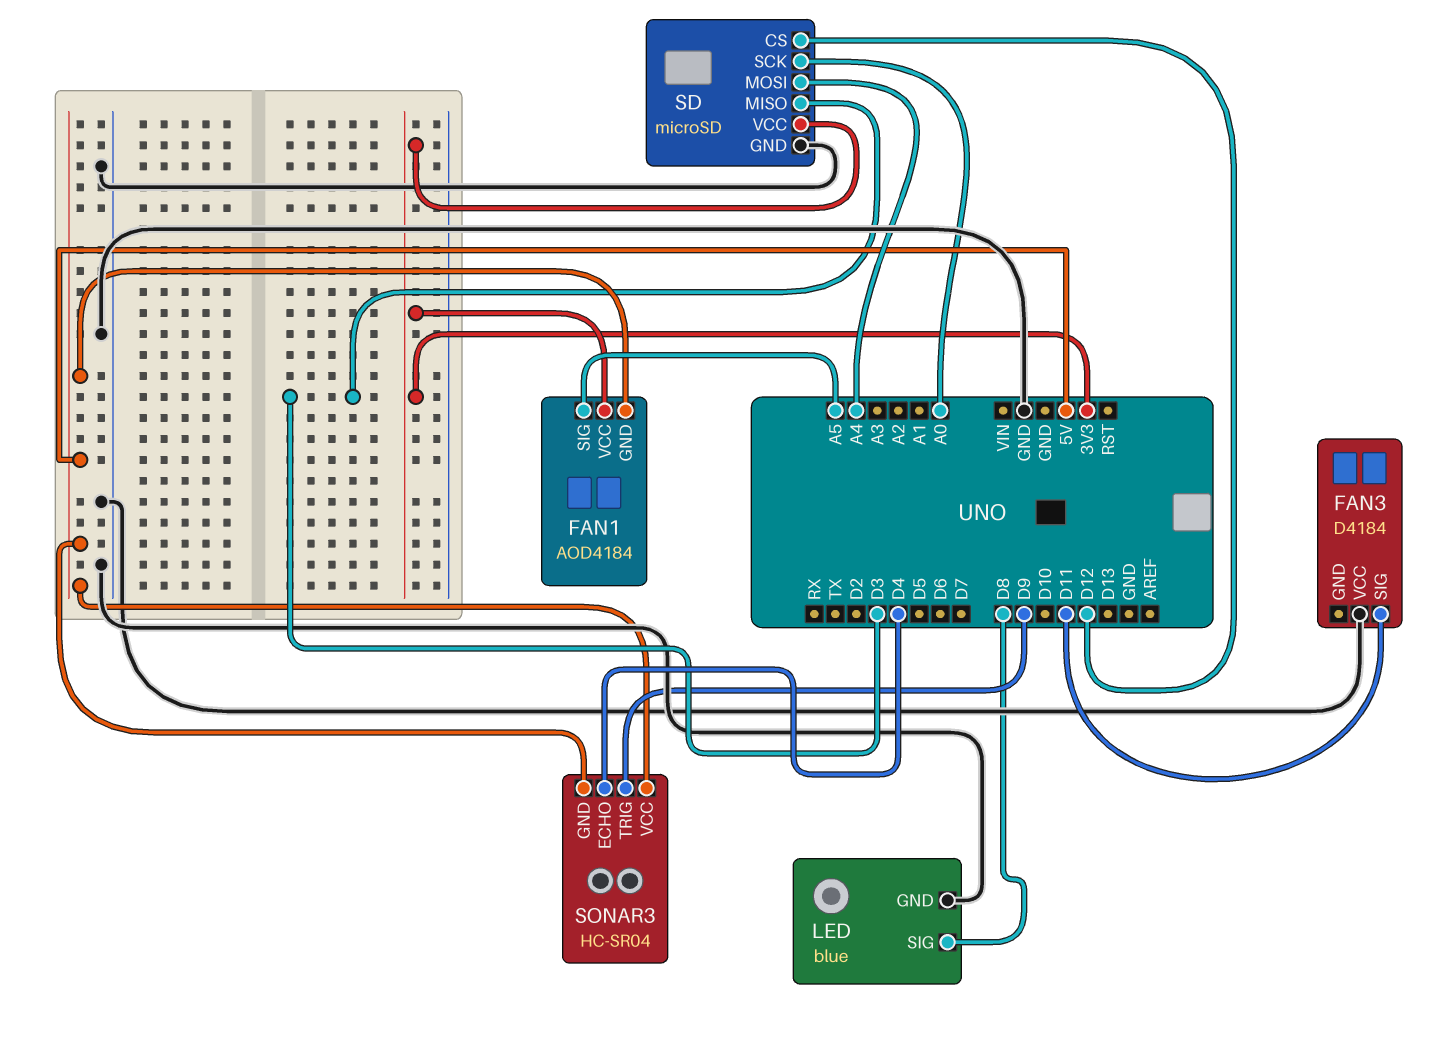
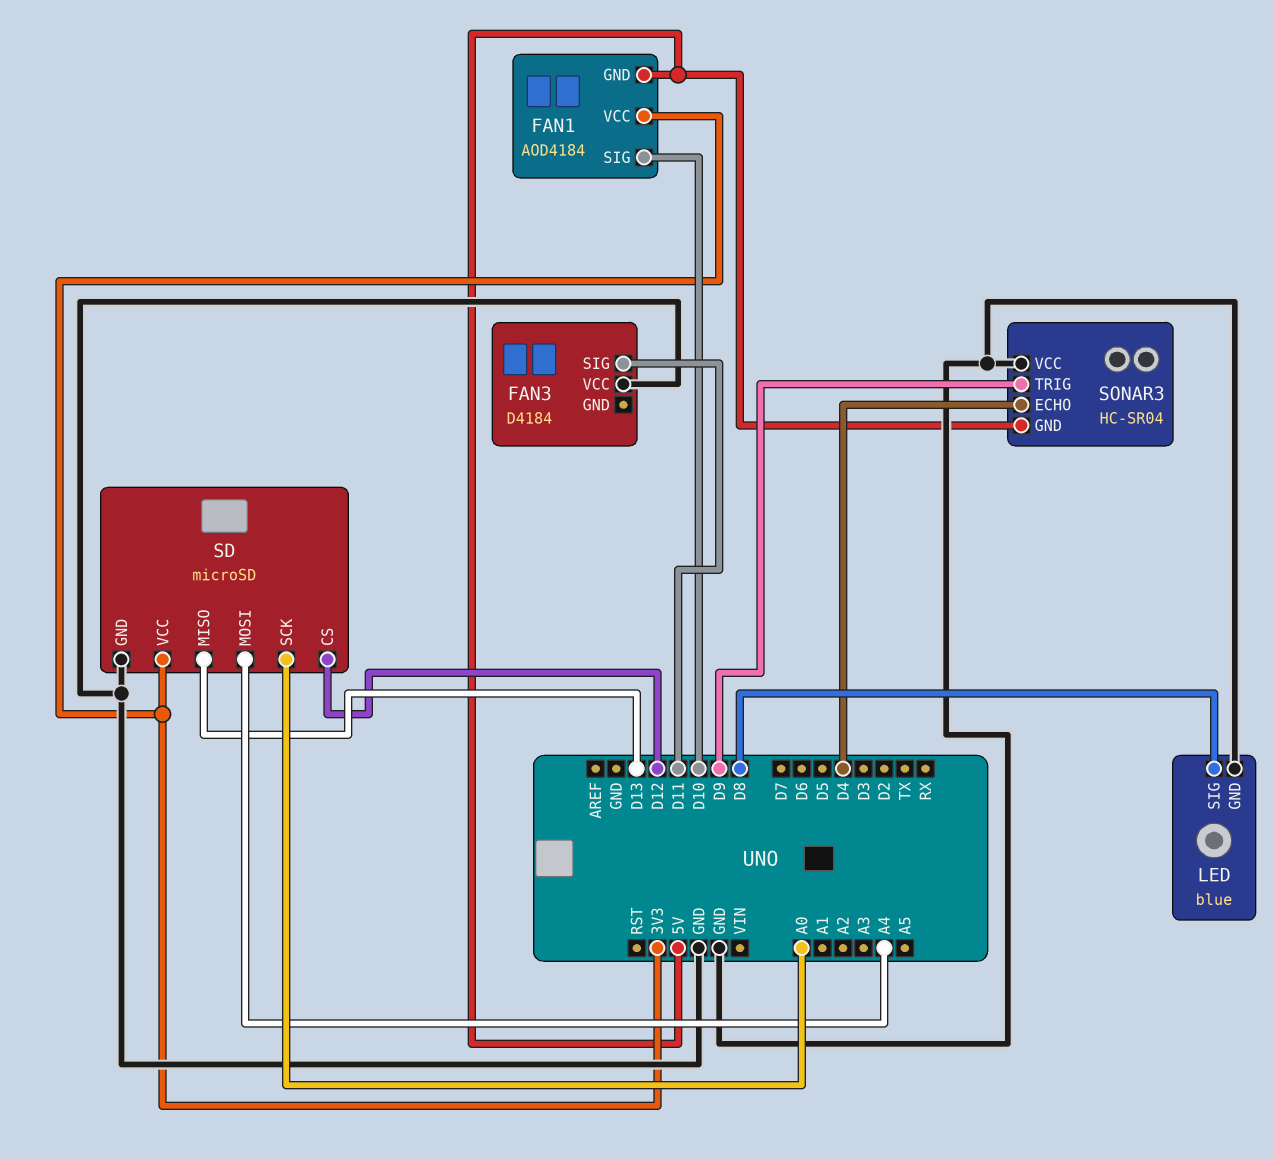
FAN1 pin SIG: A5 -> D10
SD pin MISO: D3 -> D13
SONAR3 pin VCC: 5V -> GND

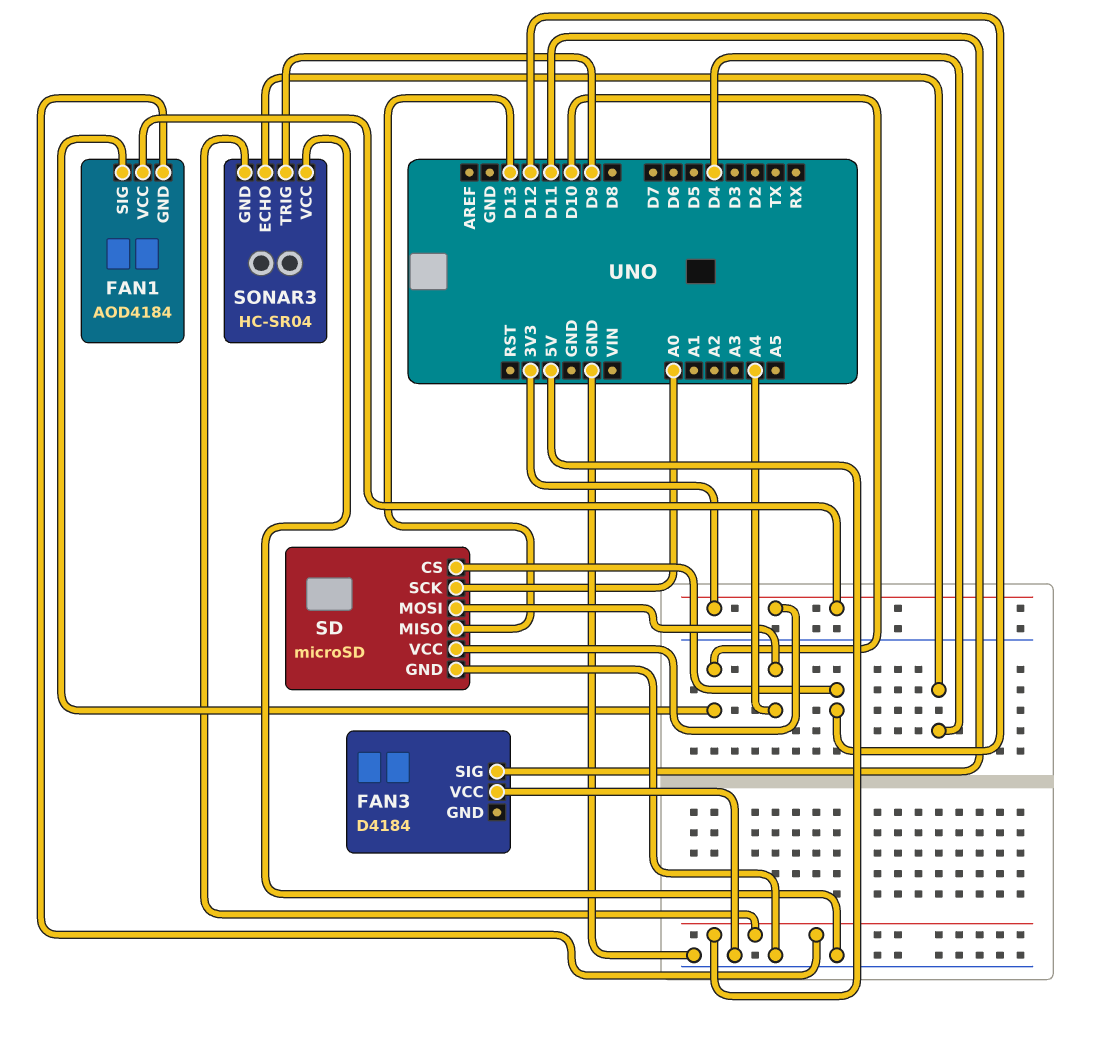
LED: blue -> none
LED pin GND: GND -> none
LED pin SIG: D8 -> none

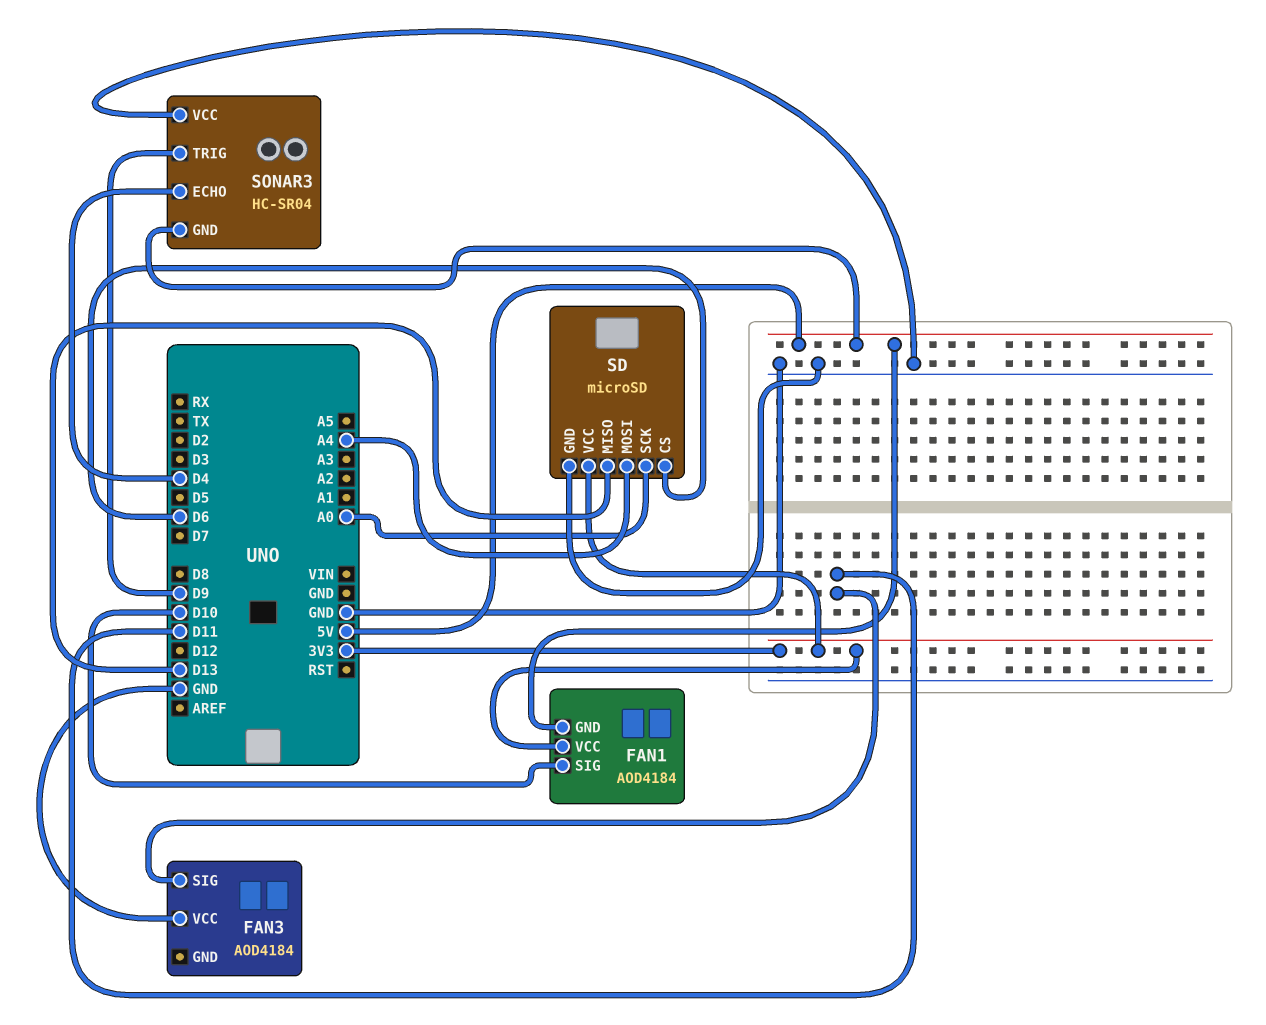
FAN3: D4184 -> AOD4184
SD pin CS: D12 -> D6

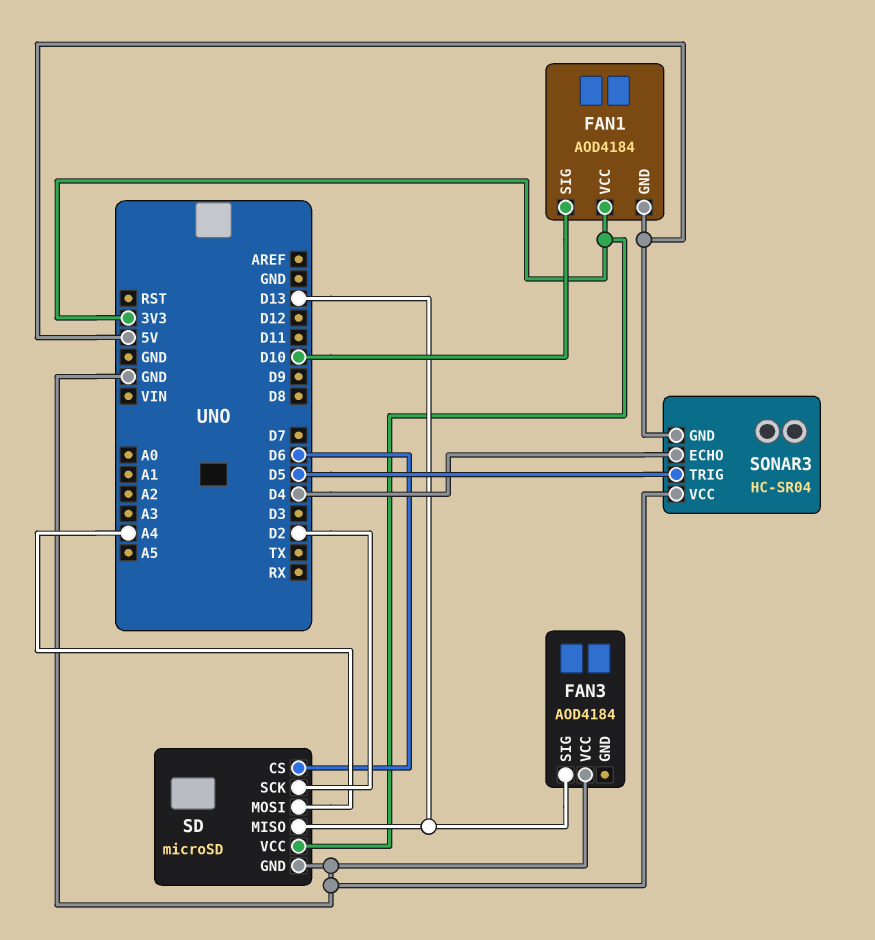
FAN3 pin SIG: D11 -> D13
SD pin SCK: A0 -> D2
SONAR3 pin TRIG: D9 -> D5

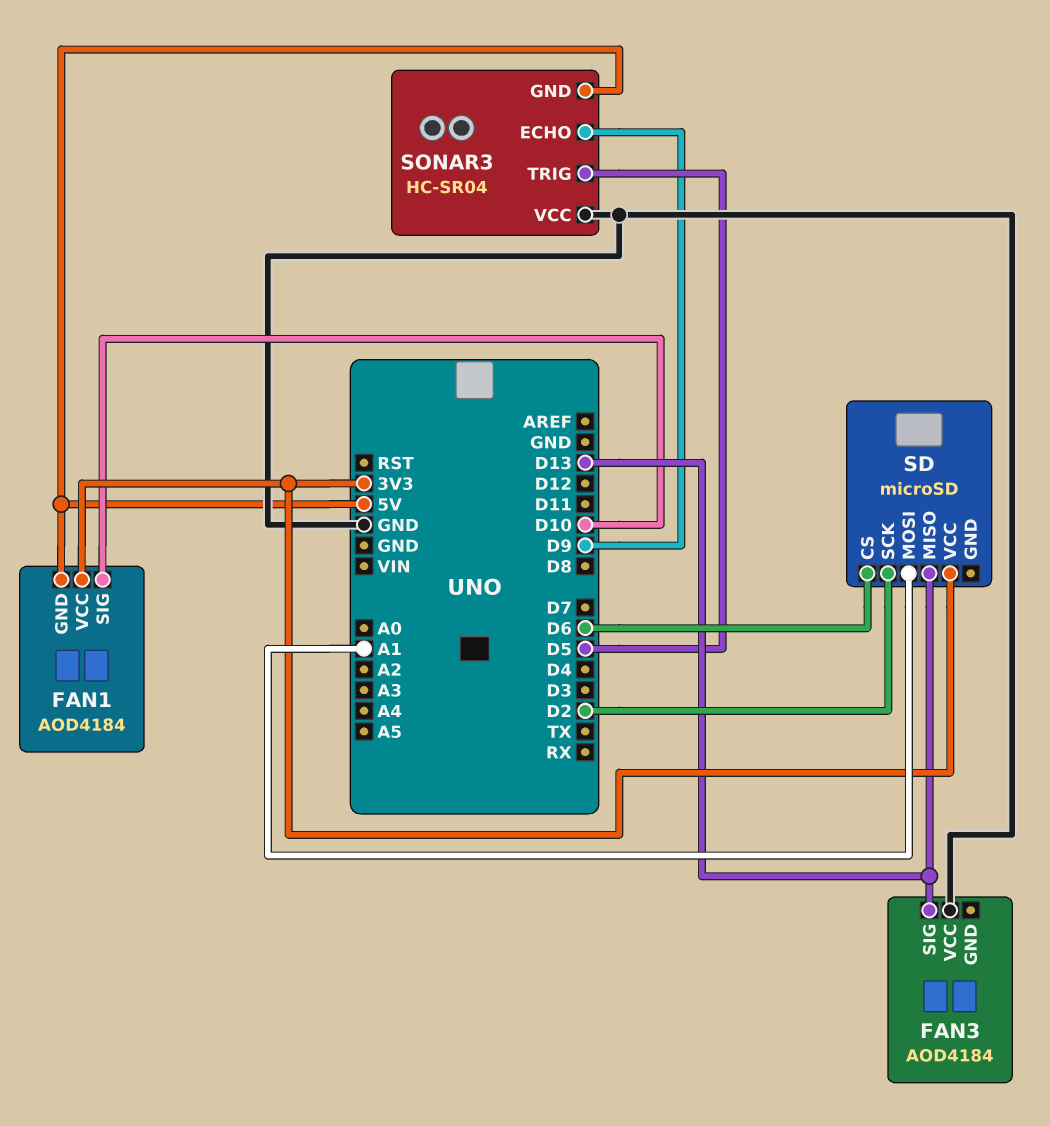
SD pin GND: GND -> none
SD pin MOSI: A4 -> A1
SONAR3 pin ECHO: D4 -> D9

